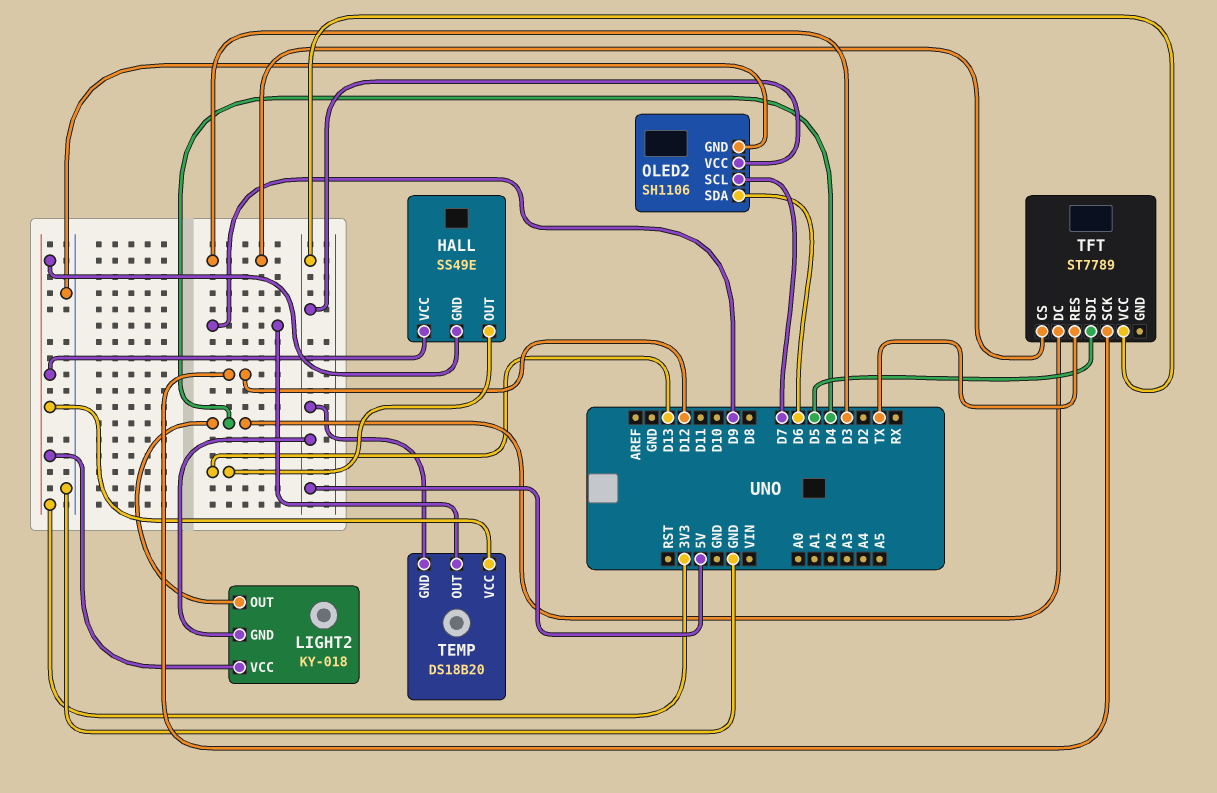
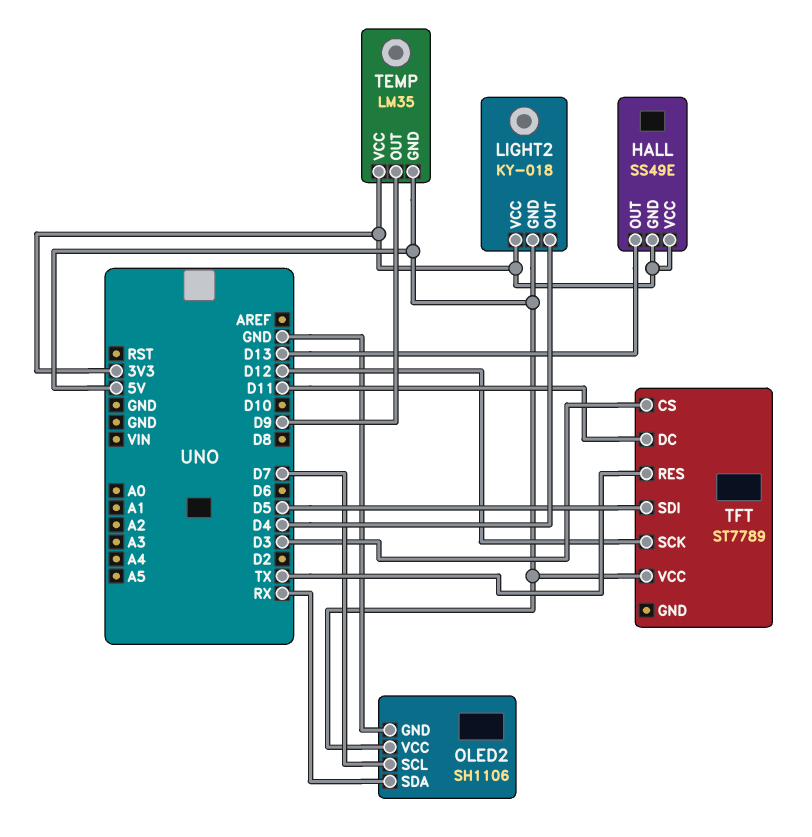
OLED2 pin SDA: D6 -> RX
TEMP: DS18B20 -> LM35
TFT pin DC: D4 -> D11

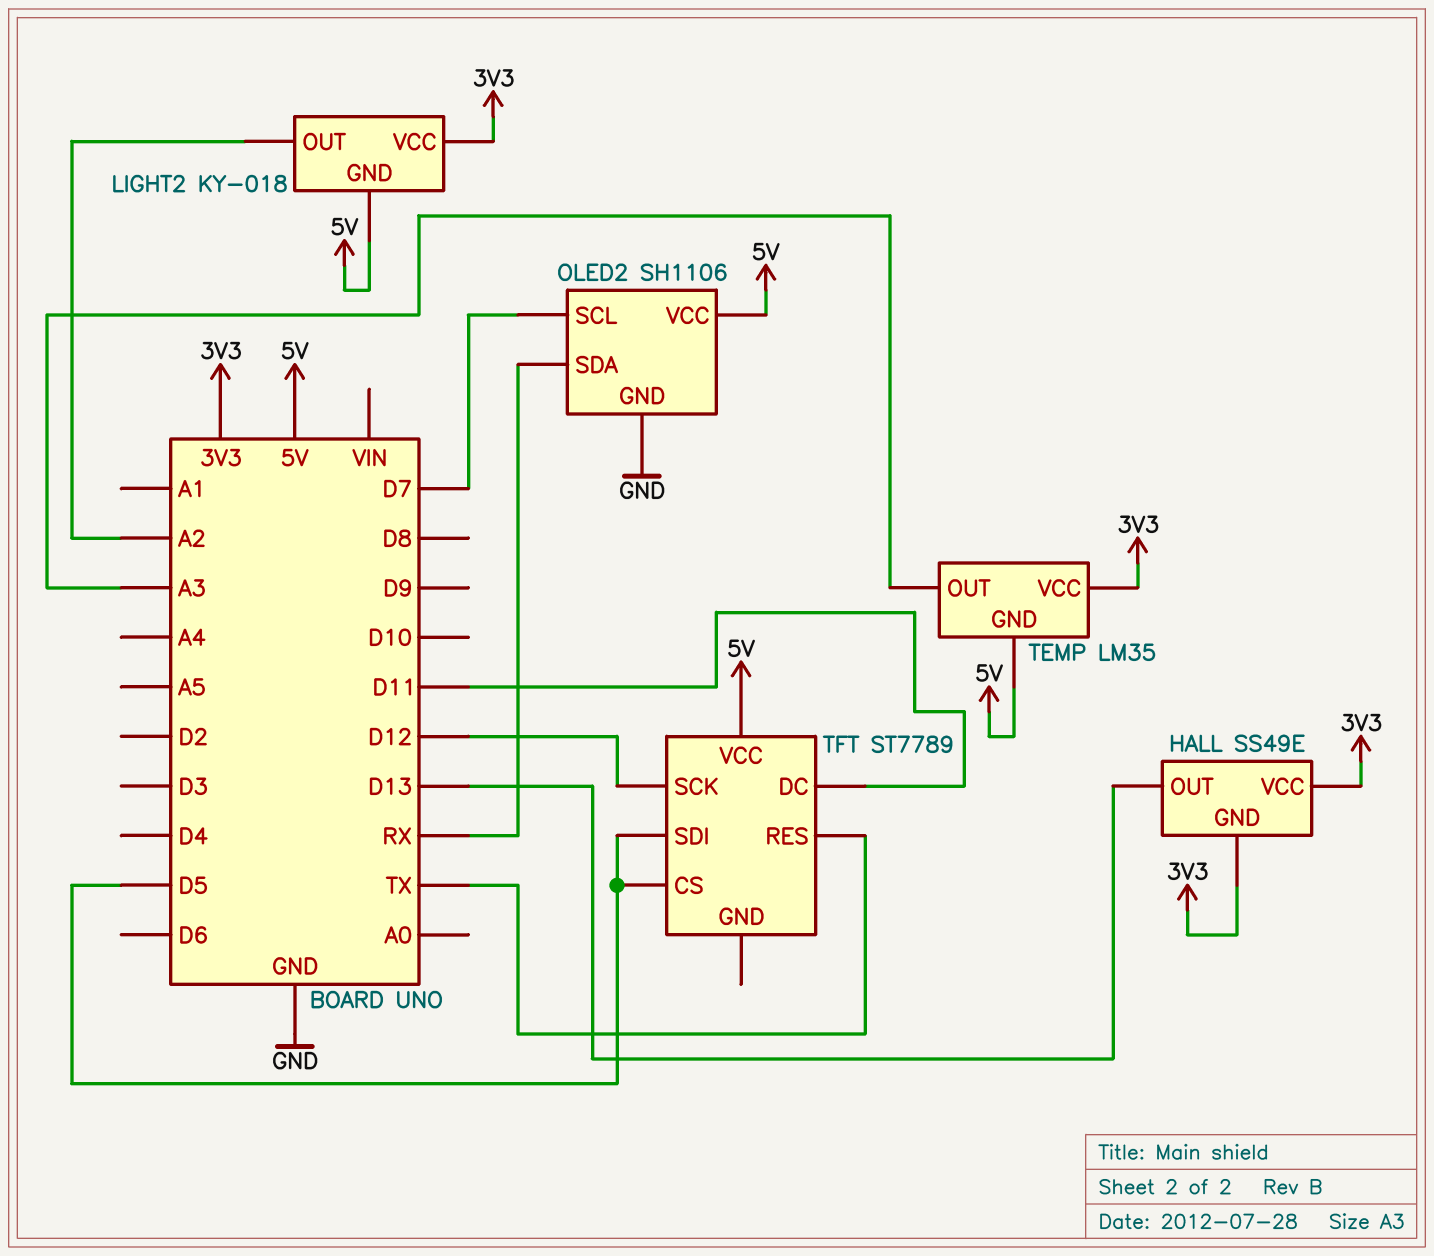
LIGHT2 pin OUT: D4 -> A2
TEMP pin OUT: D9 -> A3
TFT pin CS: D3 -> D5

